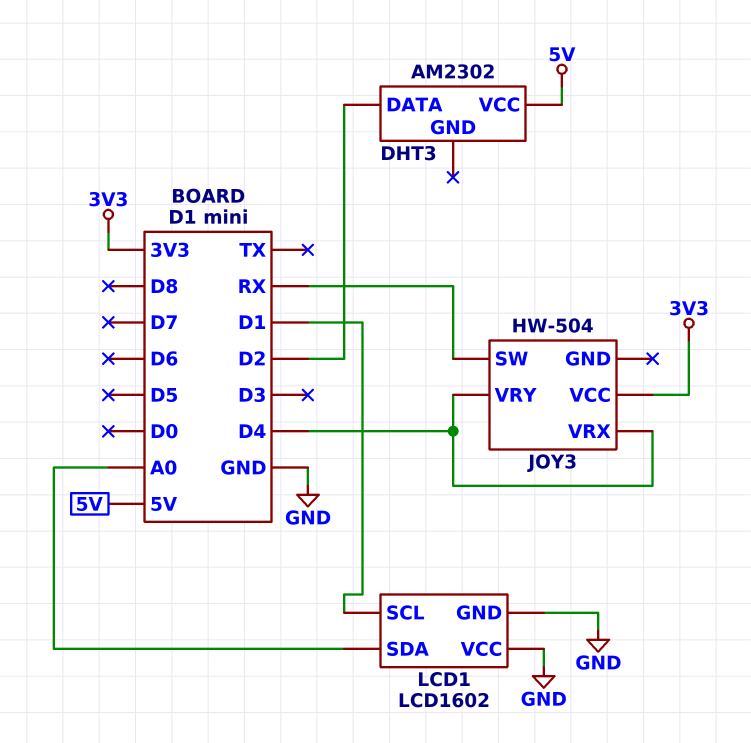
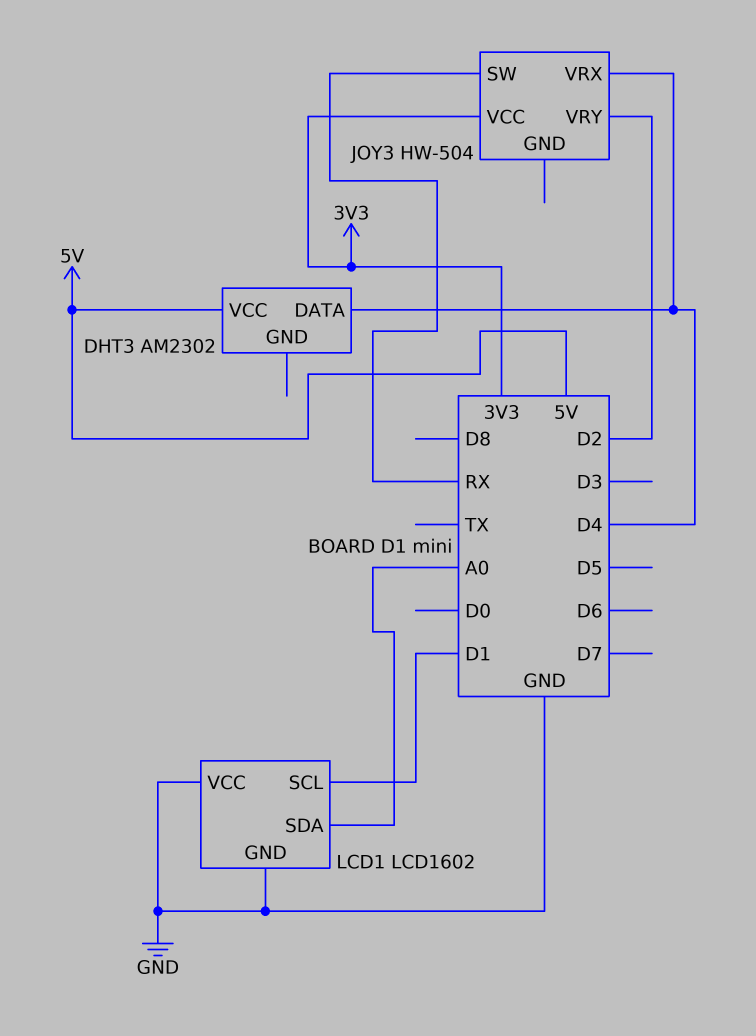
DHT3 pin DATA: D2 -> D4
JOY3 pin VRY: D4 -> D2

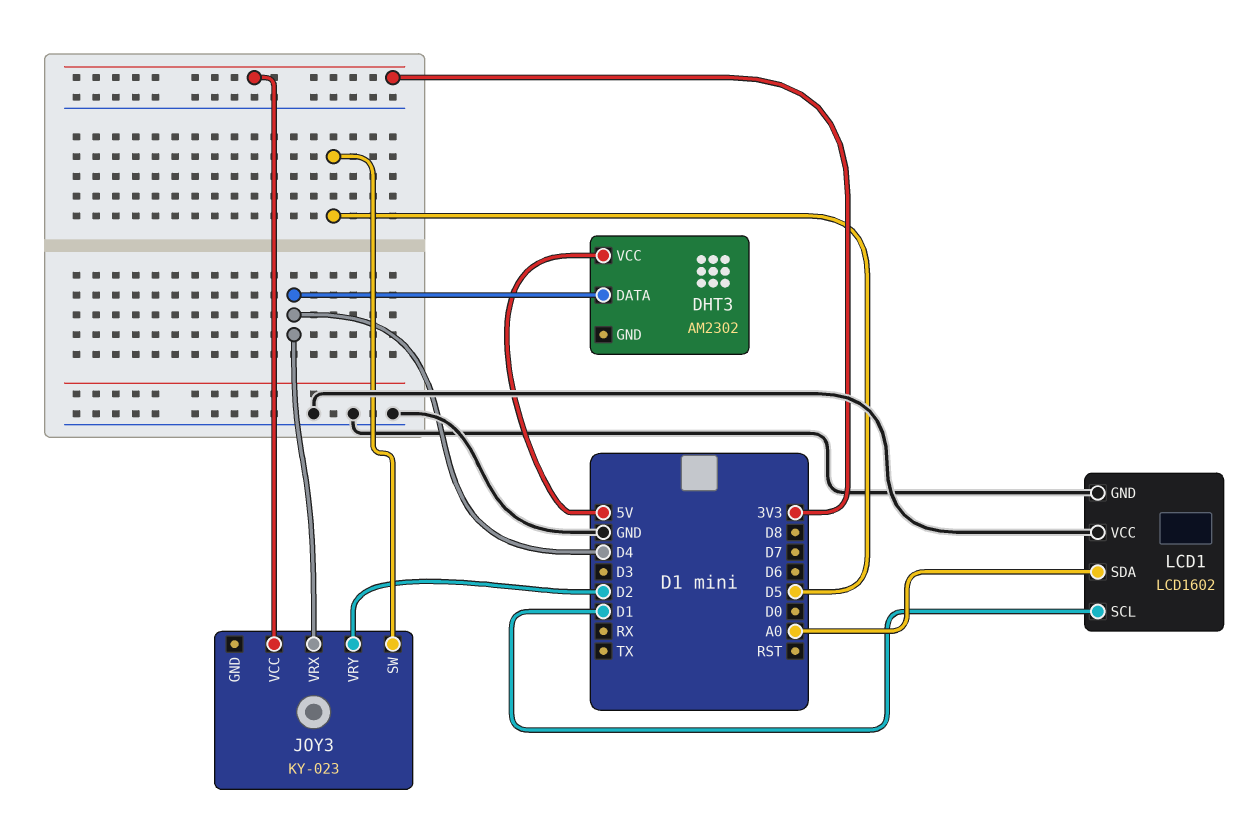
JOY3: HW-504 -> KY-023
JOY3 pin SW: RX -> D5

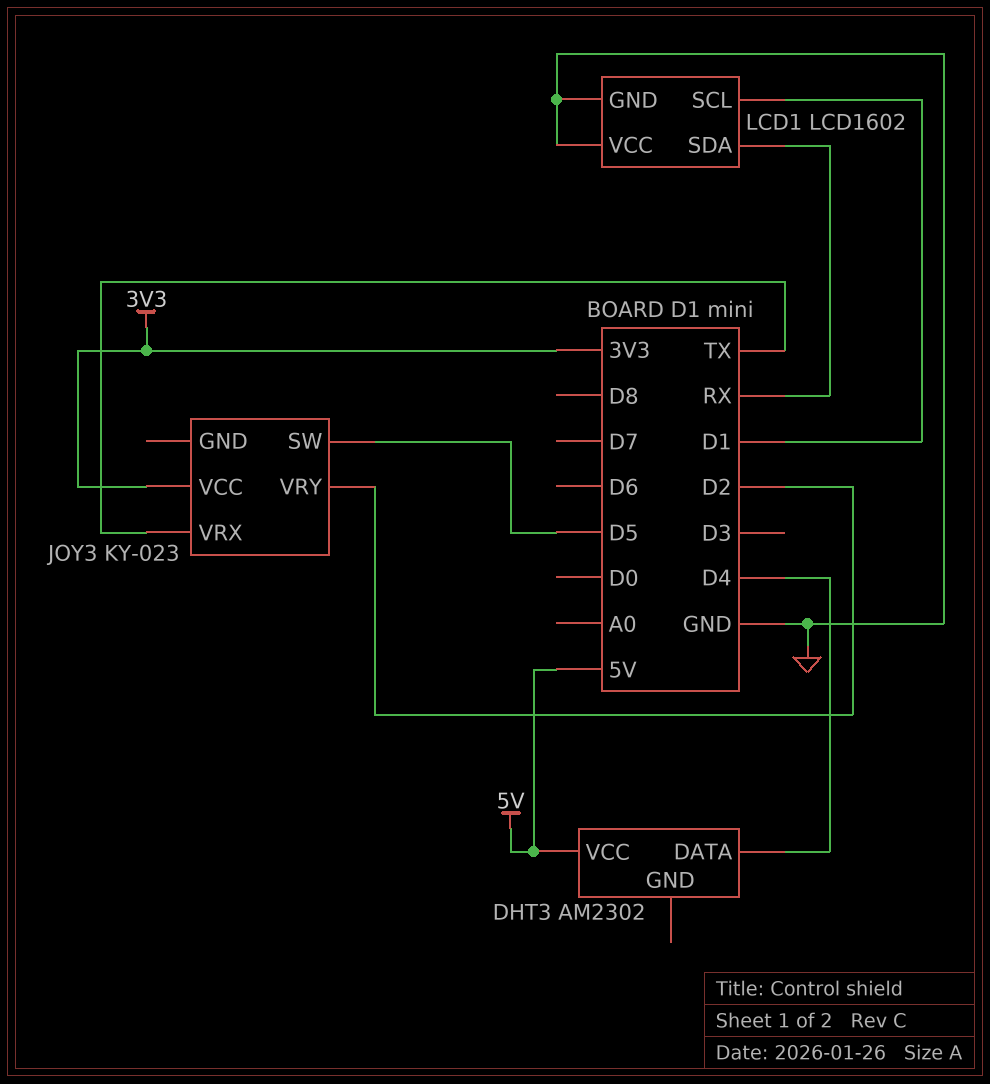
JOY3 pin VRX: D4 -> TX
LCD1 pin SDA: A0 -> RX

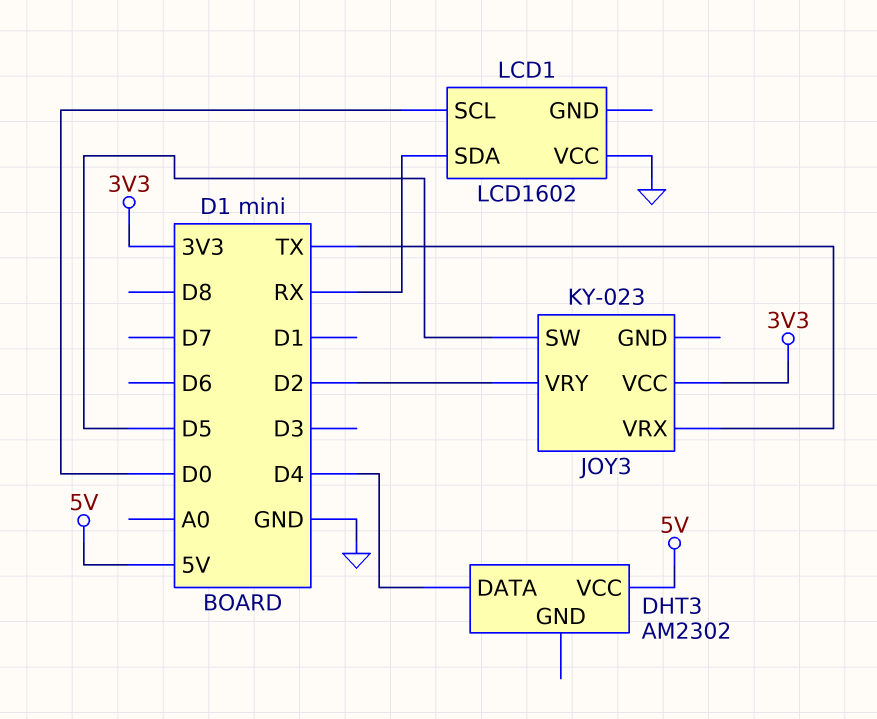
LCD1 pin GND: GND -> none
LCD1 pin SCL: D1 -> D0

